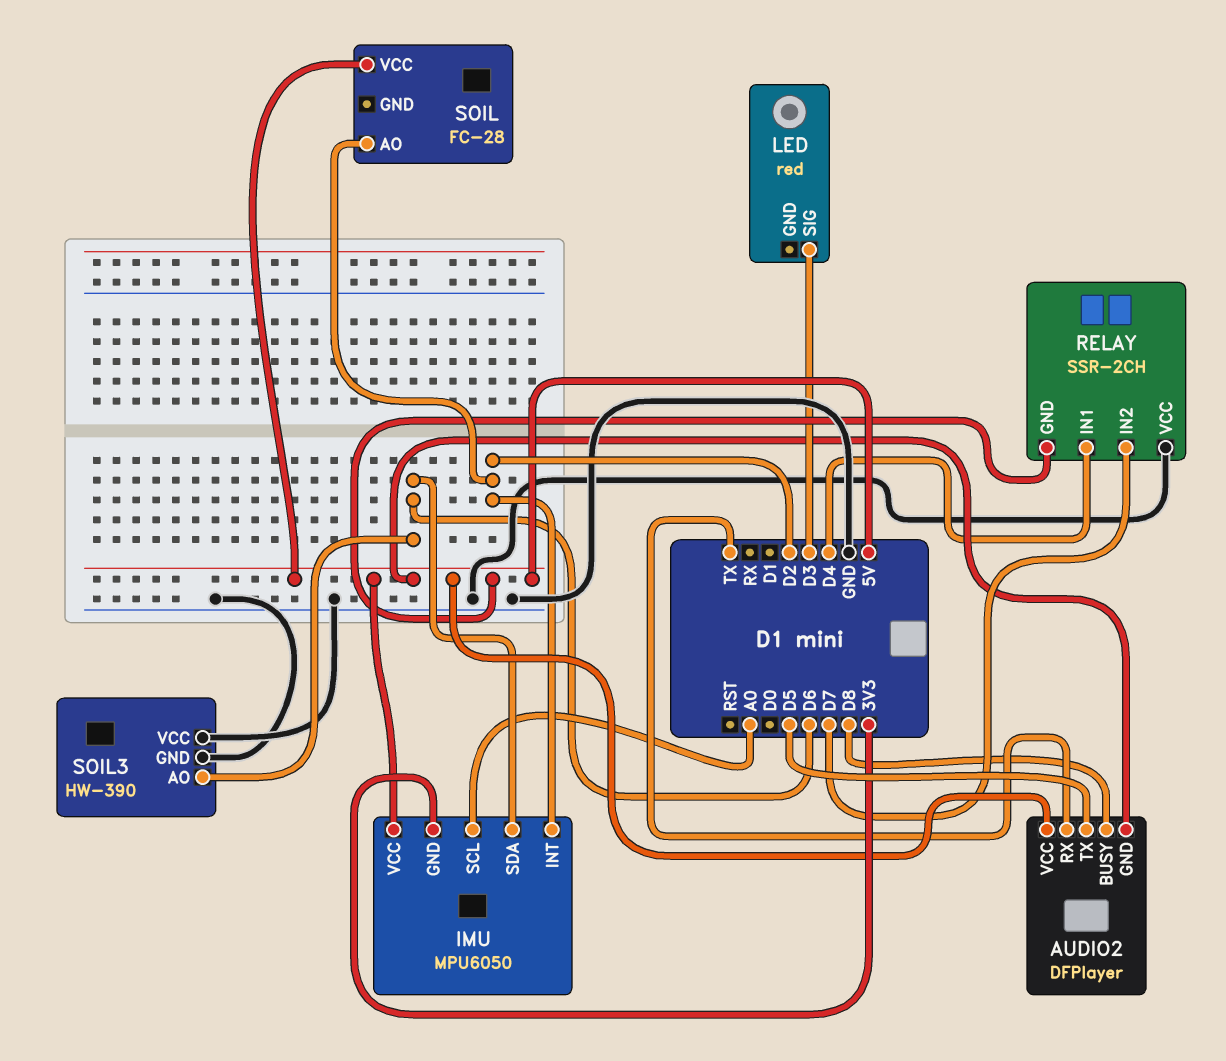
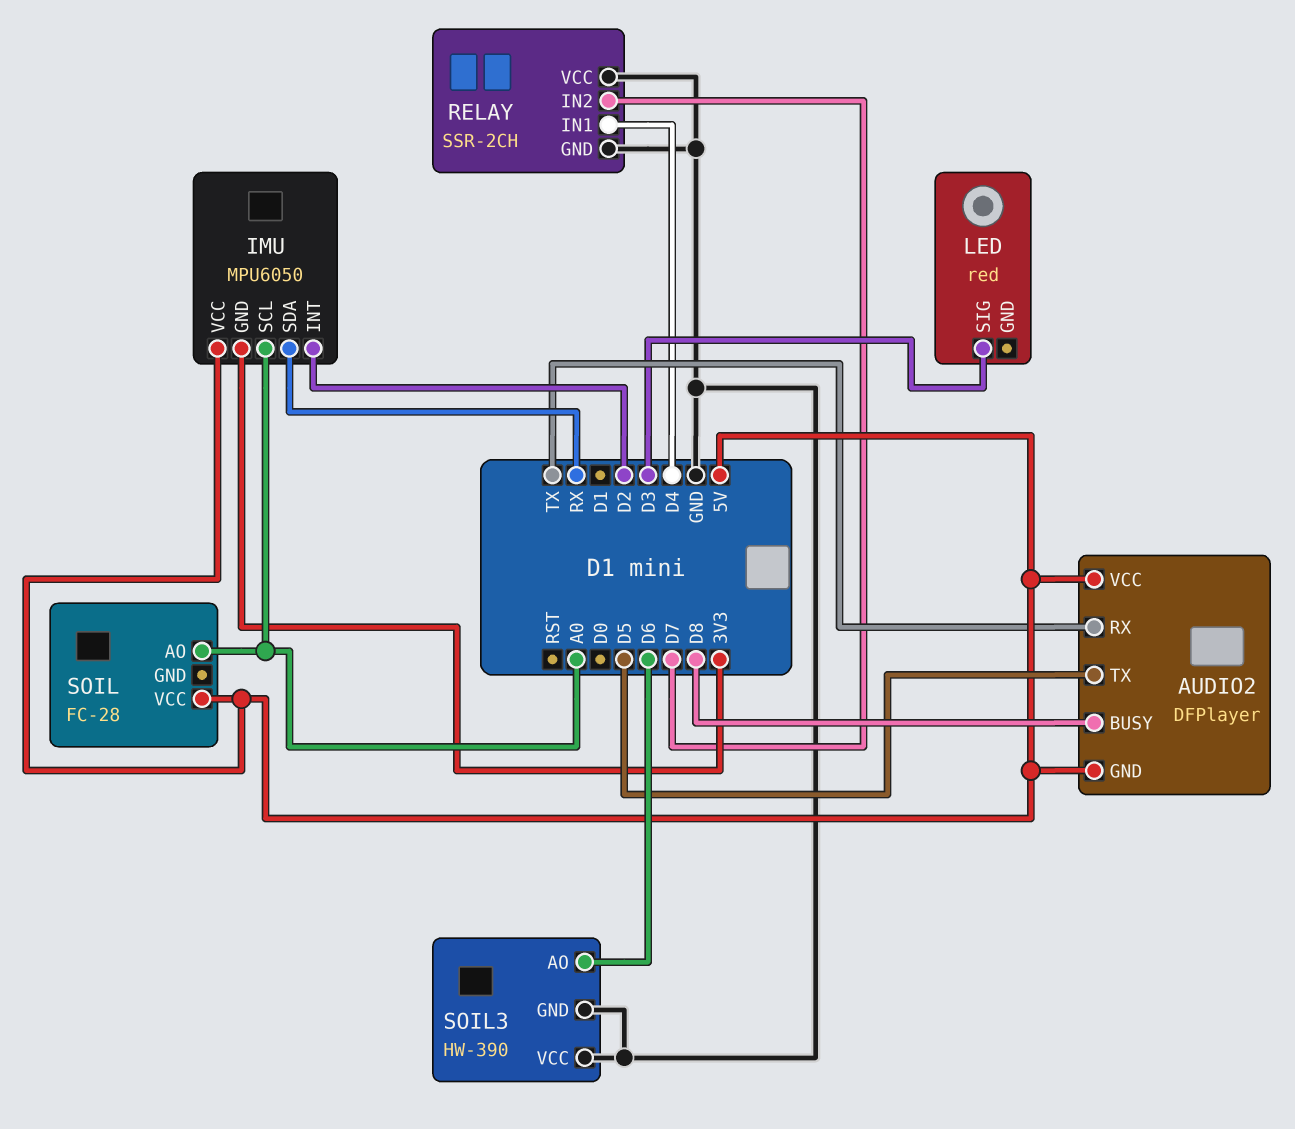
IMU pin SDA: D6 -> RX
RELAY pin GND: 5V -> GND
SOIL pin AO: D2 -> A0

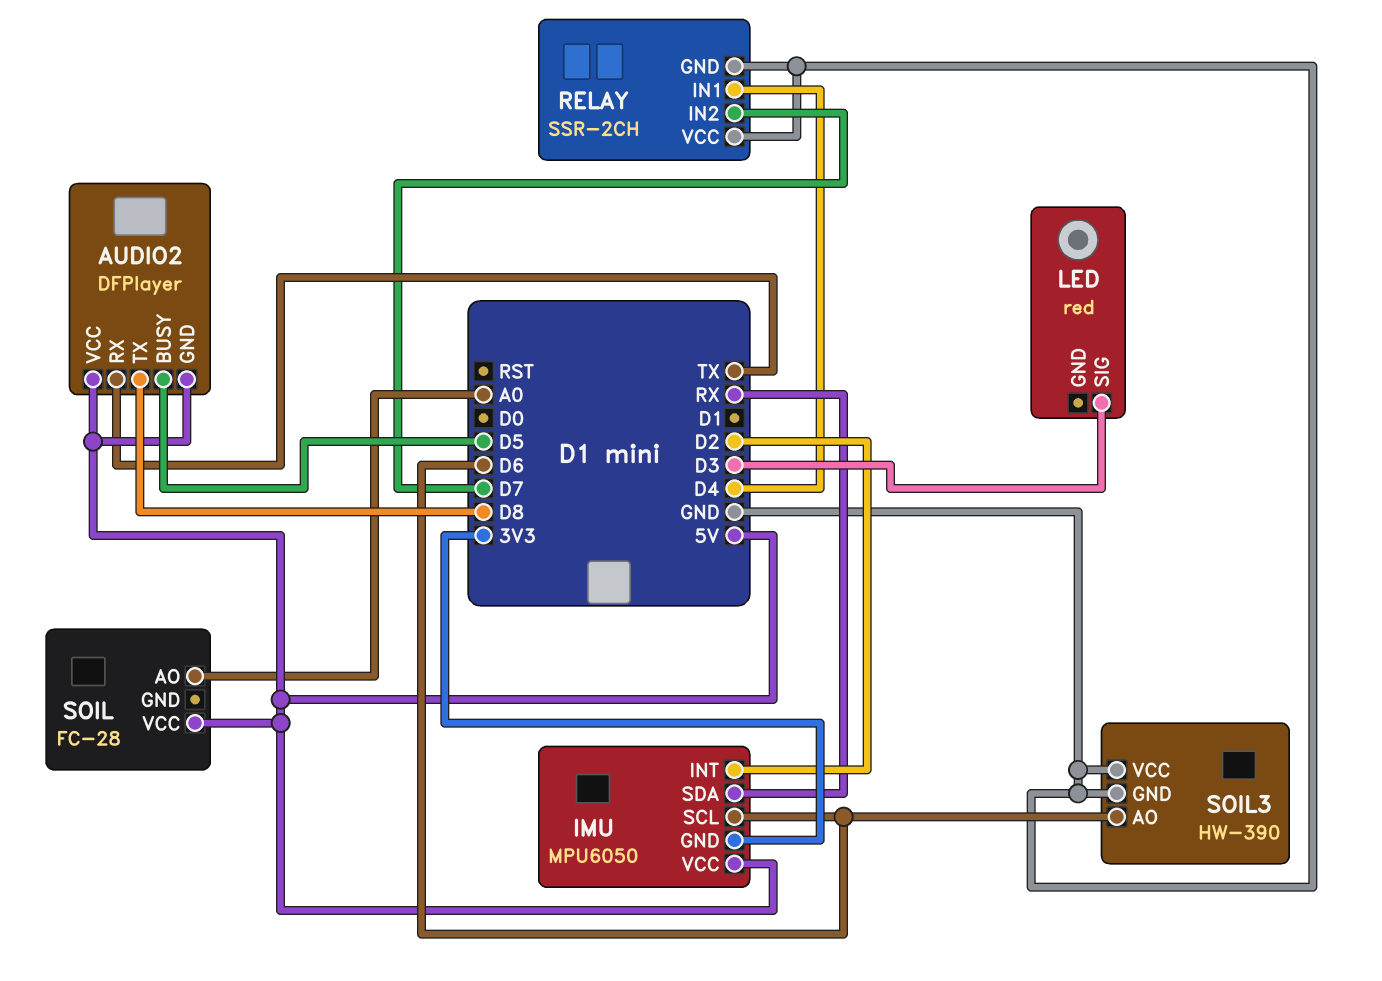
AUDIO2 pin BUSY: D8 -> D5
AUDIO2 pin TX: D5 -> D8
IMU pin SCL: A0 -> D6

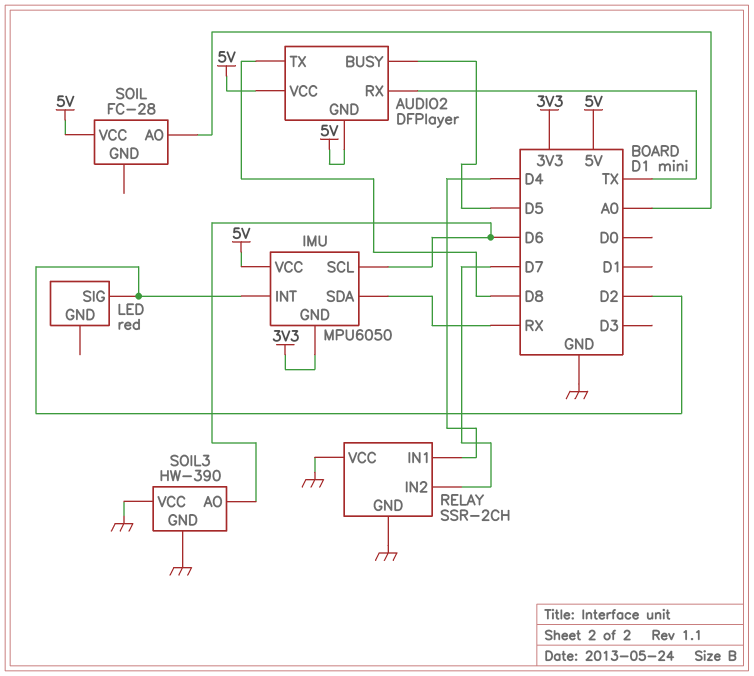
LED pin SIG: D3 -> D2

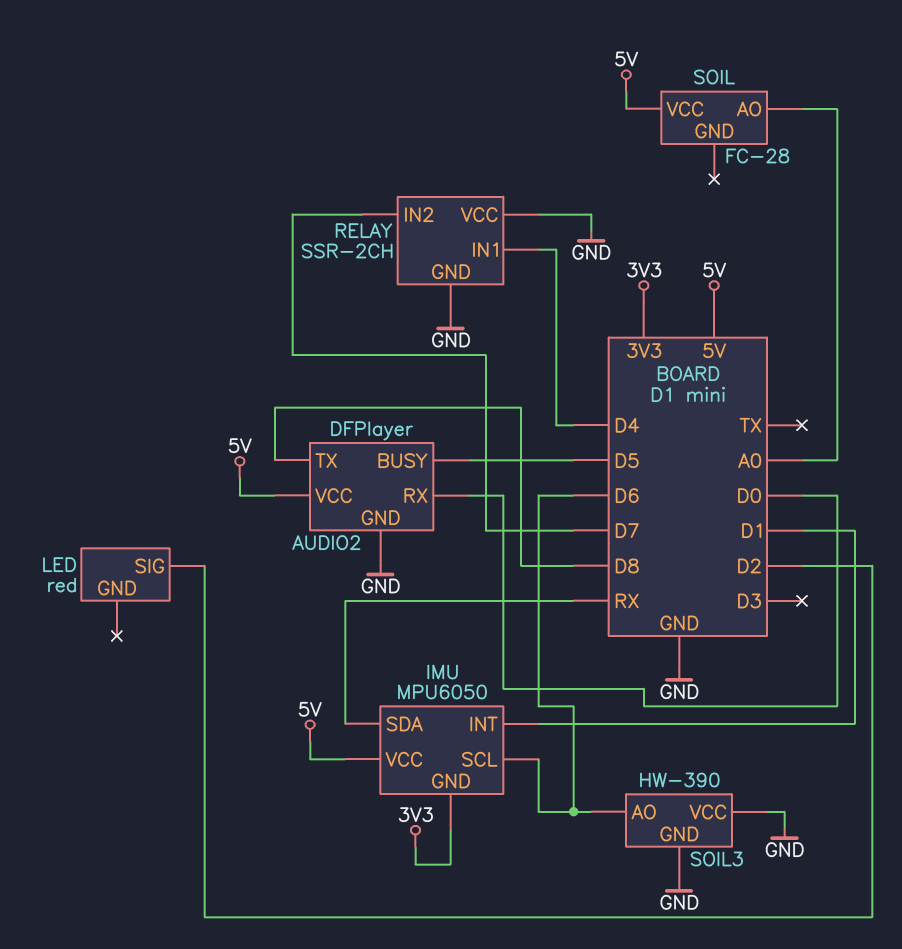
AUDIO2 pin GND: 5V -> GND
AUDIO2 pin RX: TX -> D0
IMU pin INT: D2 -> D1

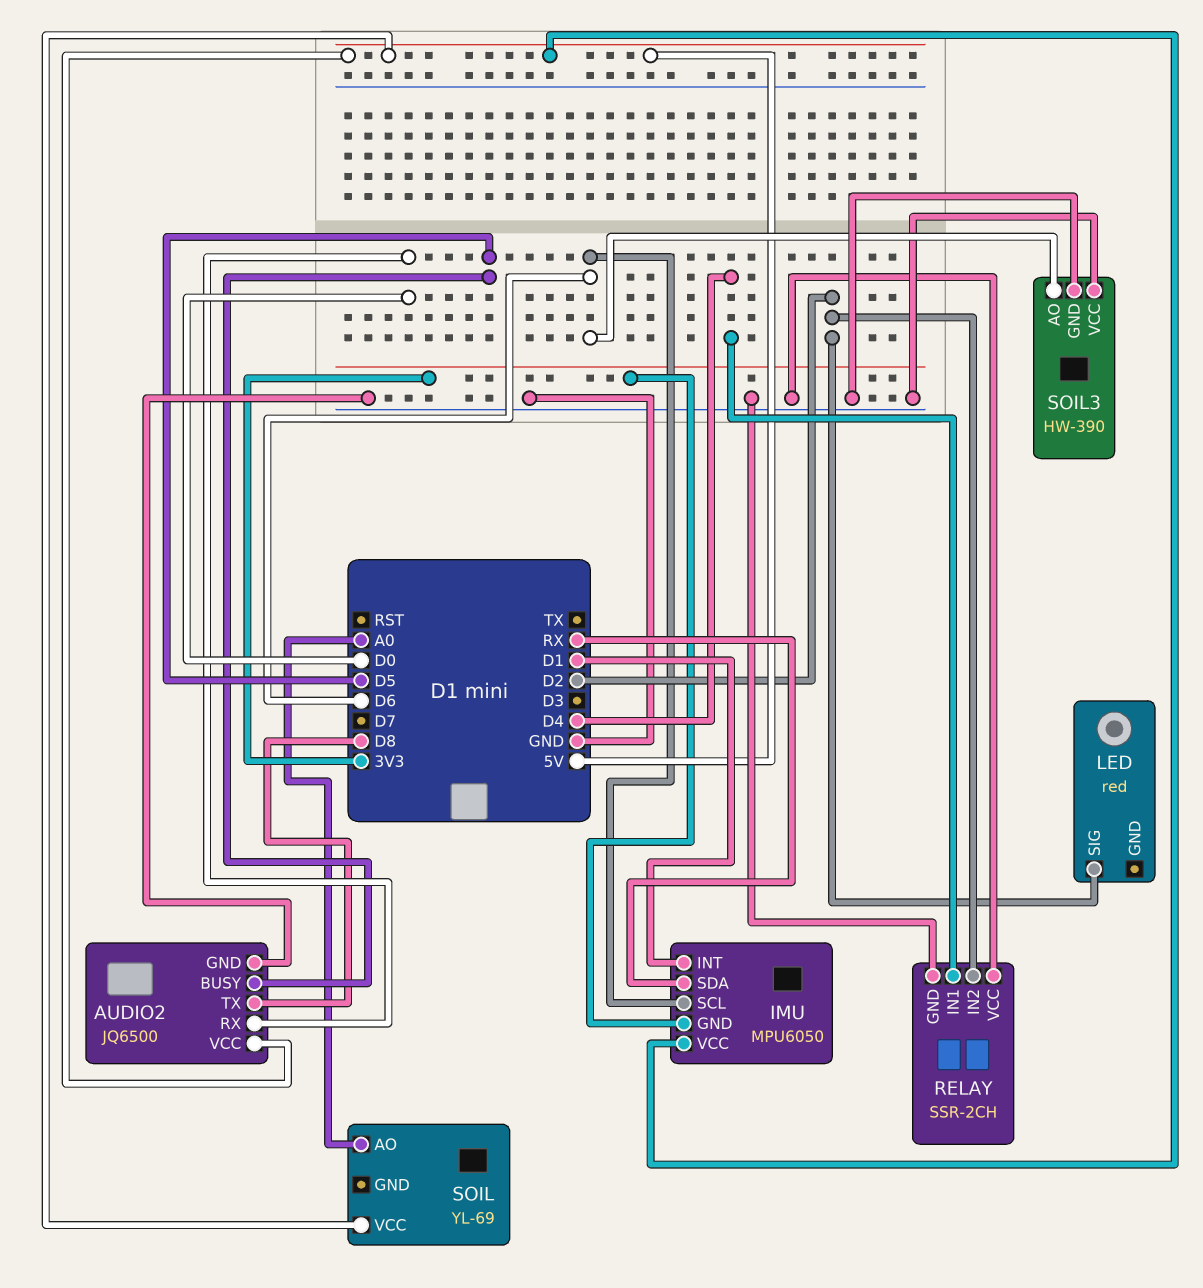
AUDIO2: DFPlayer -> JQ6500
RELAY pin IN2: D7 -> D2
SOIL: FC-28 -> YL-69

